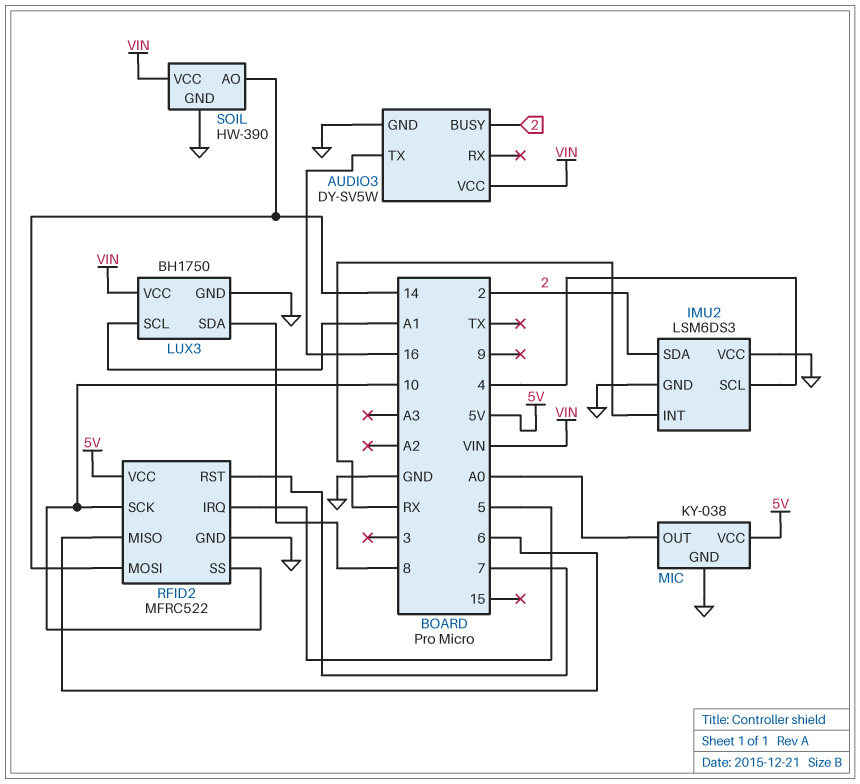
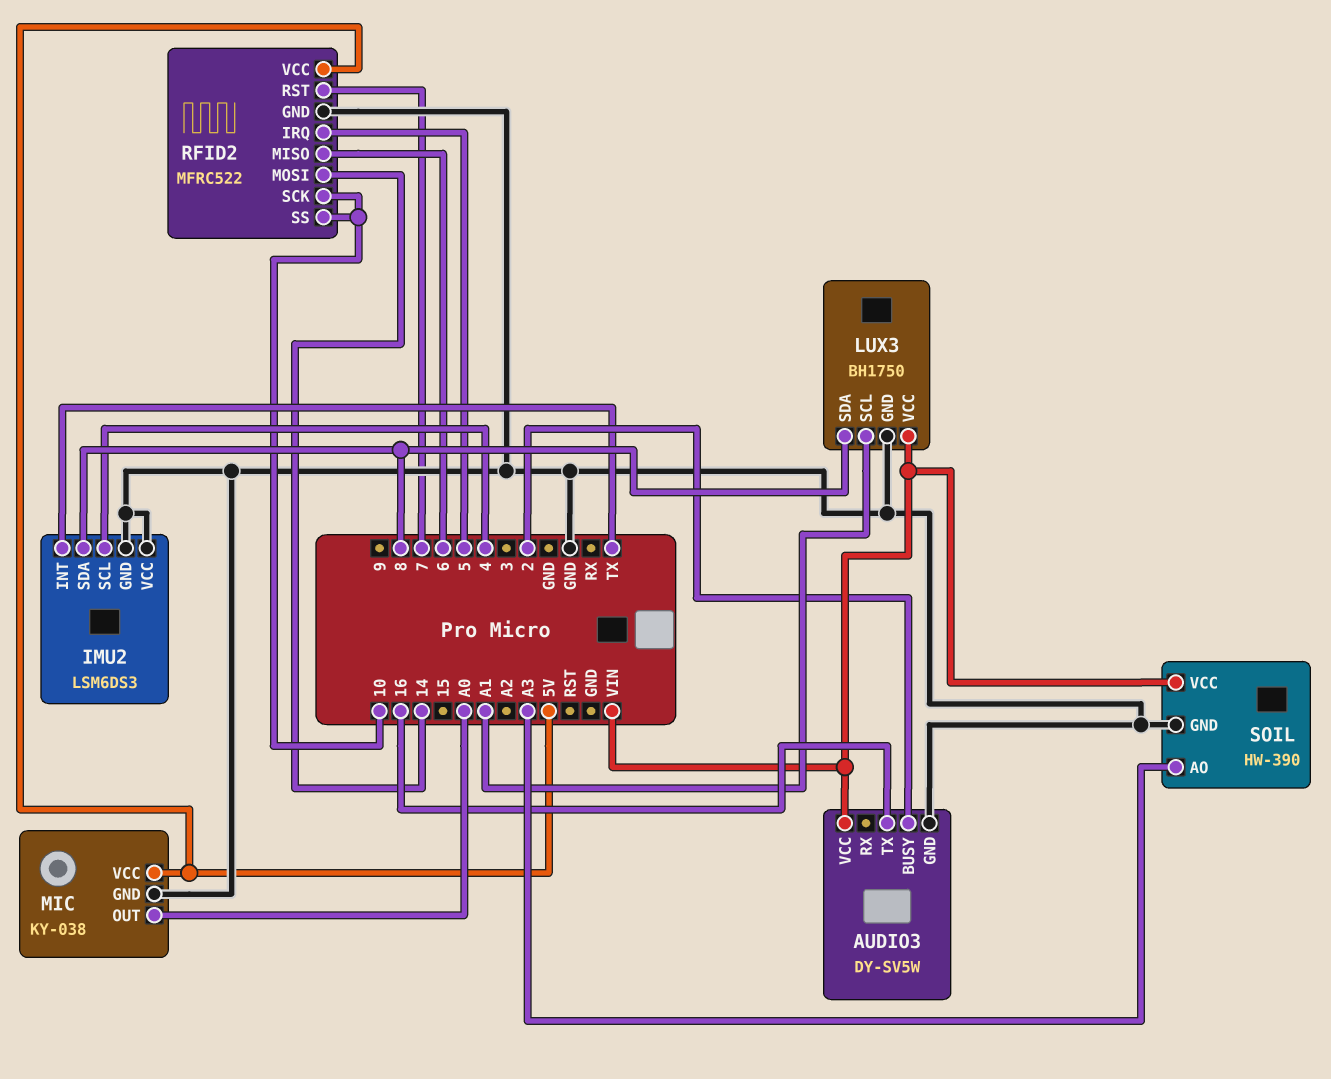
IMU2 pin INT: RX -> TX
IMU2 pin SDA: 2 -> 8
SOIL pin AO: 14 -> A3

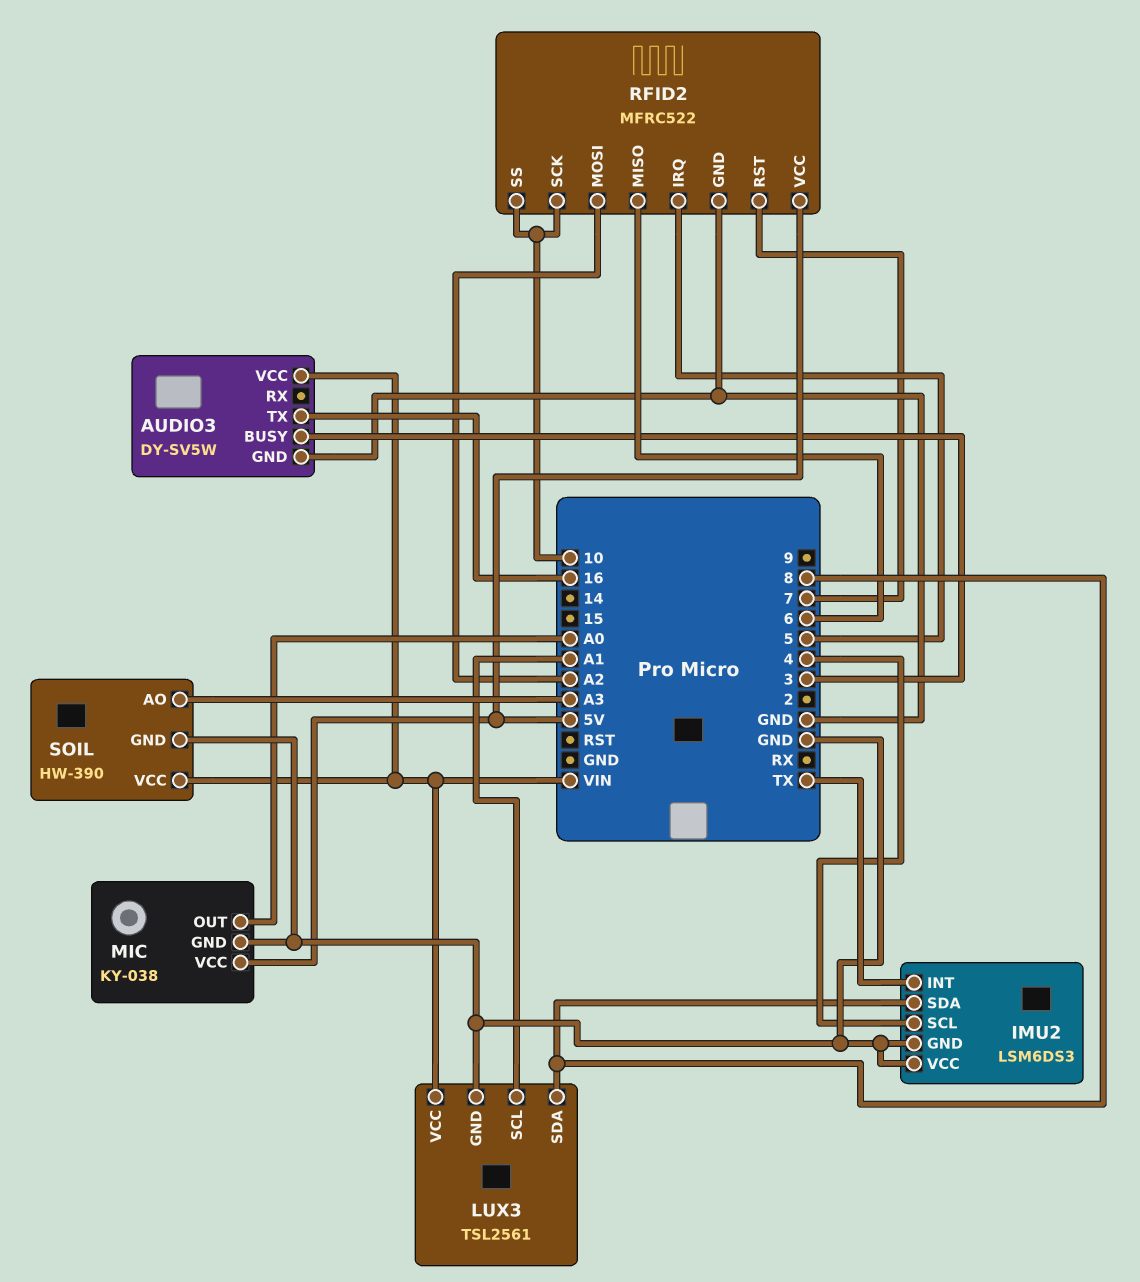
AUDIO3 pin BUSY: 2 -> 3
LUX3: BH1750 -> TSL2561
RFID2 pin MOSI: 14 -> A2

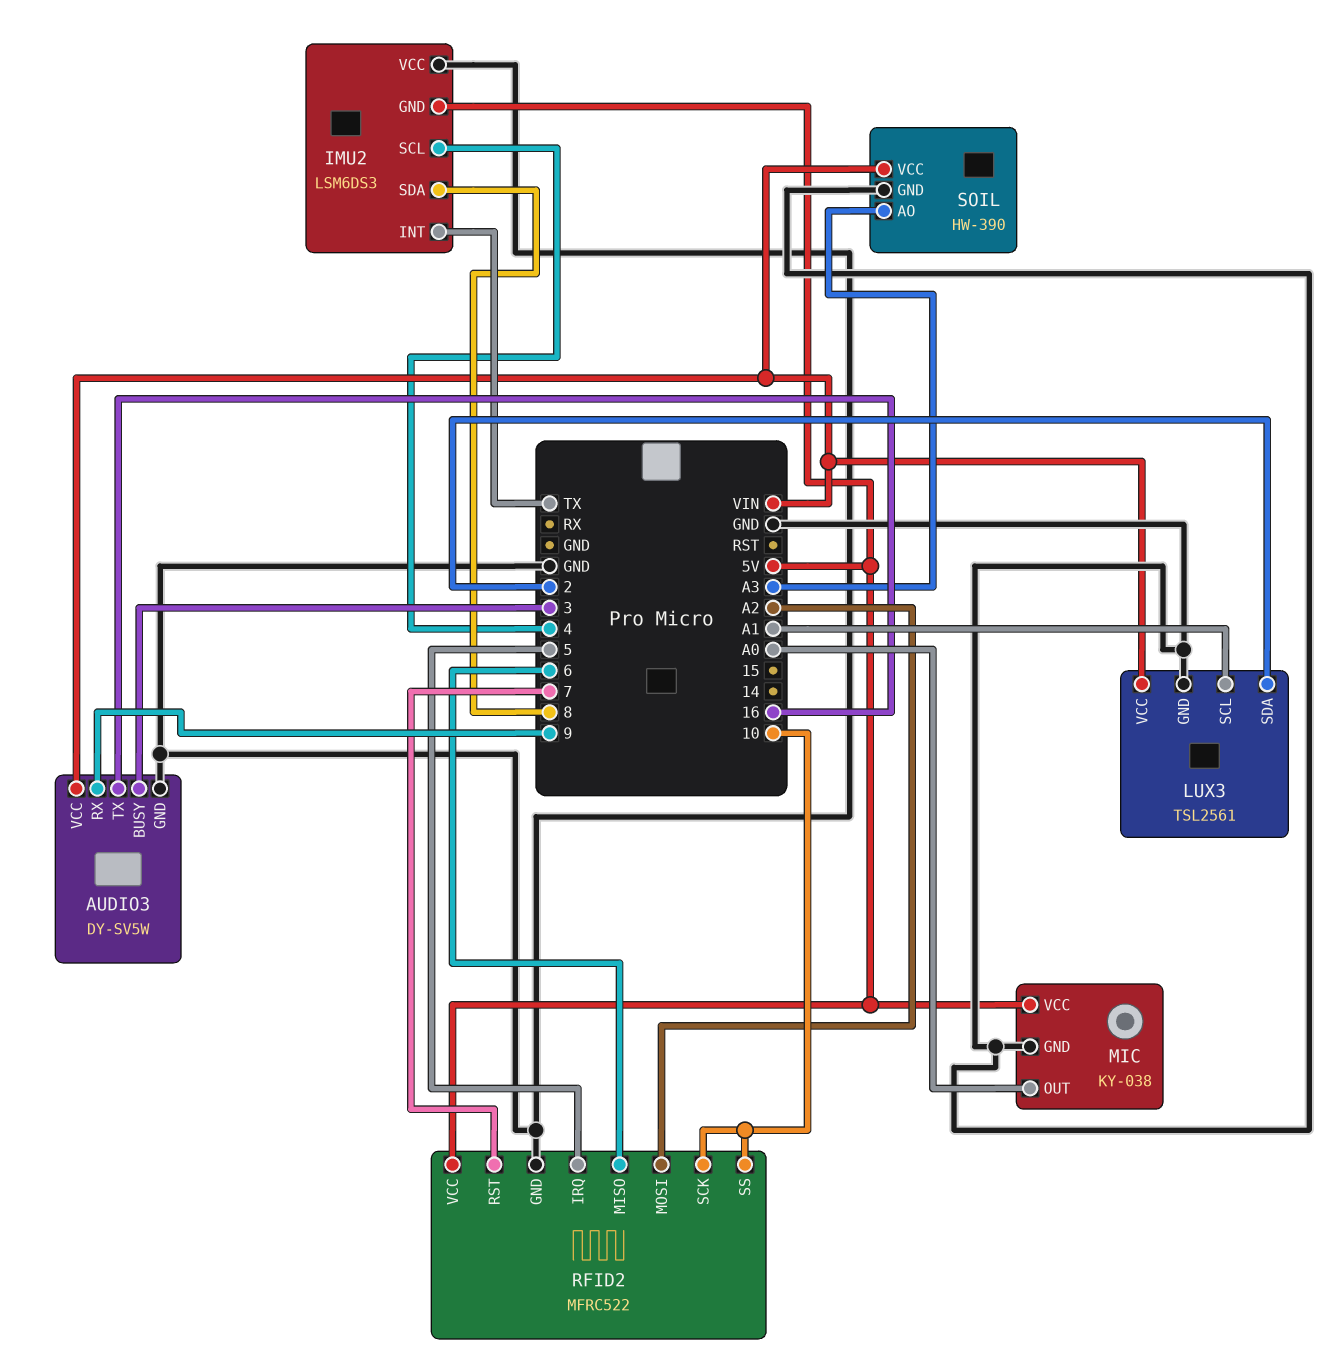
AUDIO3 pin RX: none -> 9
IMU2 pin GND: GND -> 5V
LUX3 pin SDA: 8 -> 2

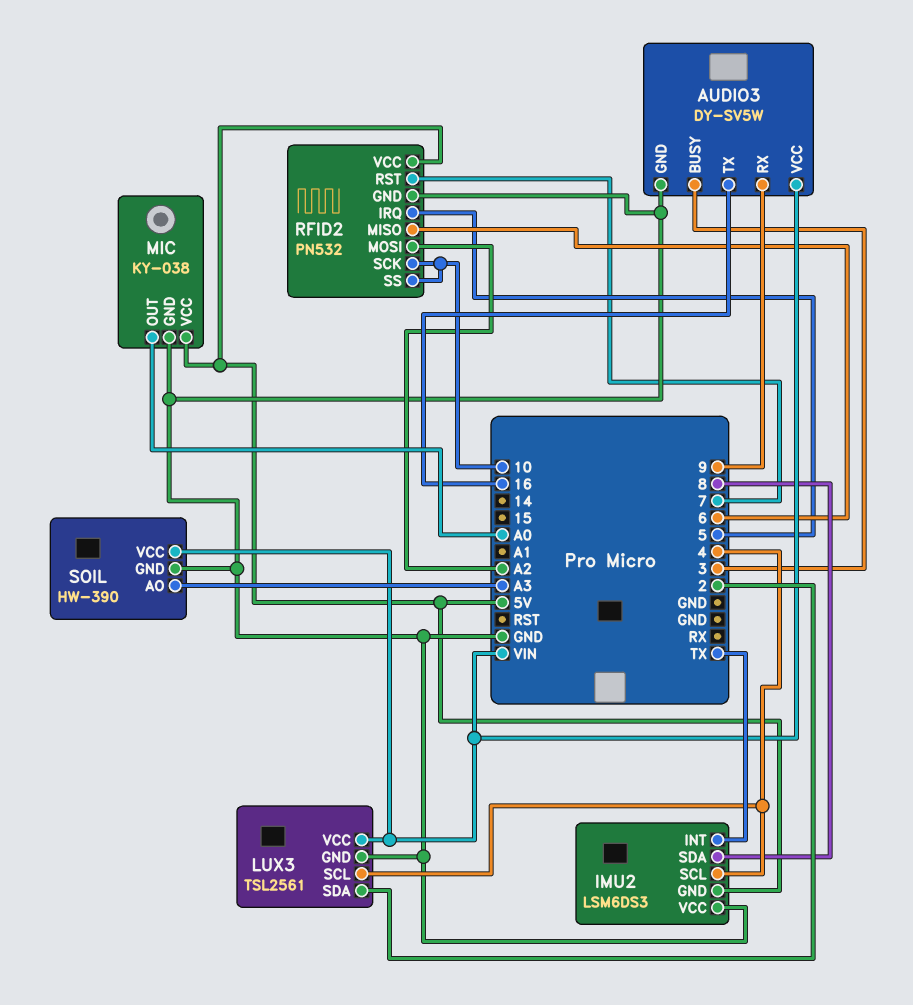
LUX3 pin SCL: A1 -> 4
RFID2: MFRC522 -> PN532

